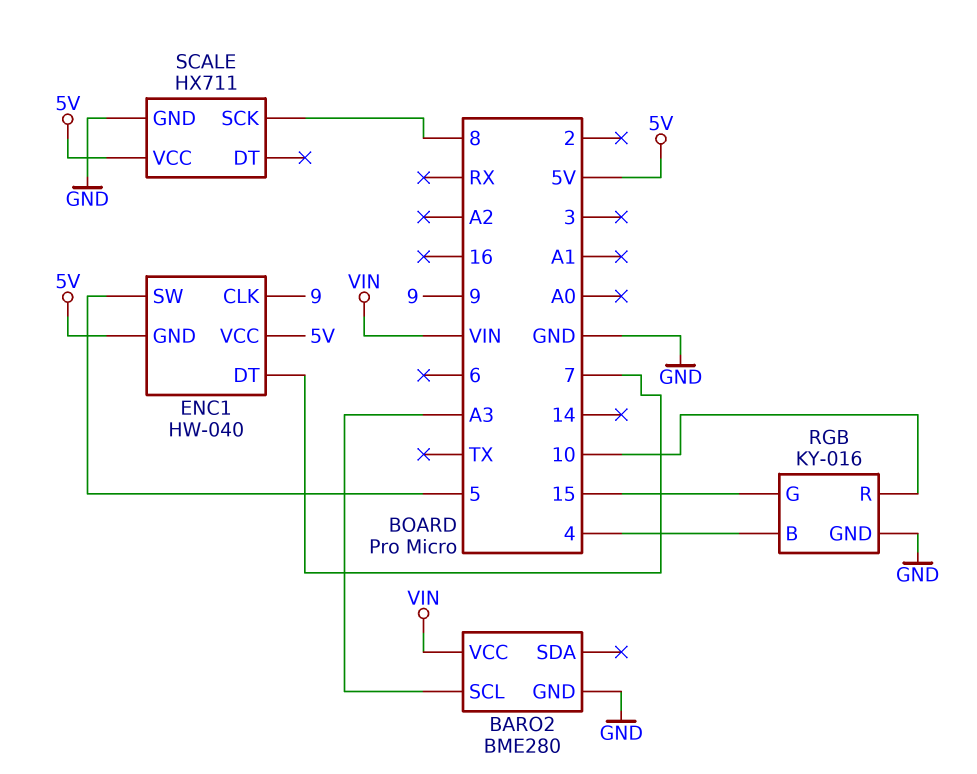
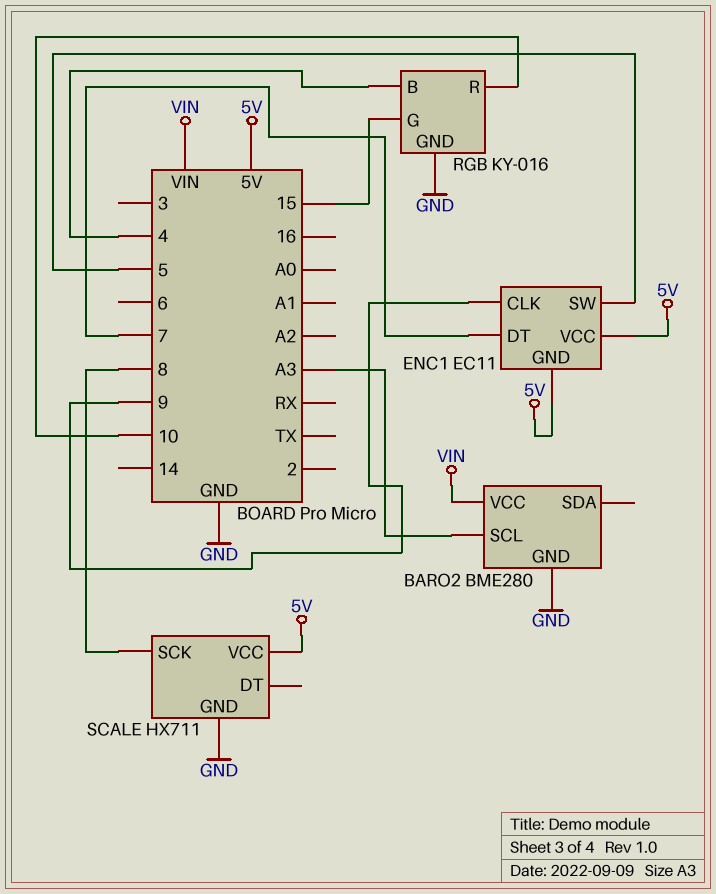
ENC1: HW-040 -> EC11

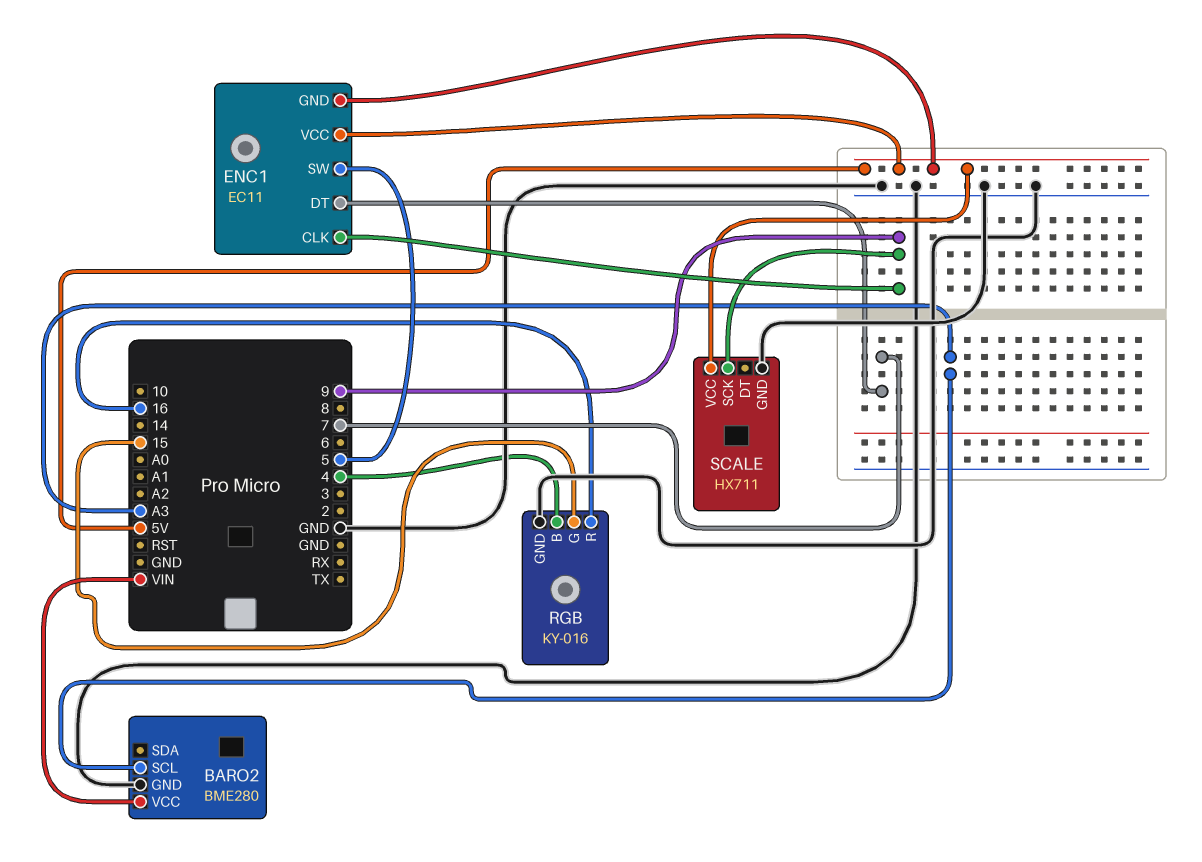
RGB pin R: 10 -> 16
SCALE pin SCK: 8 -> 9

